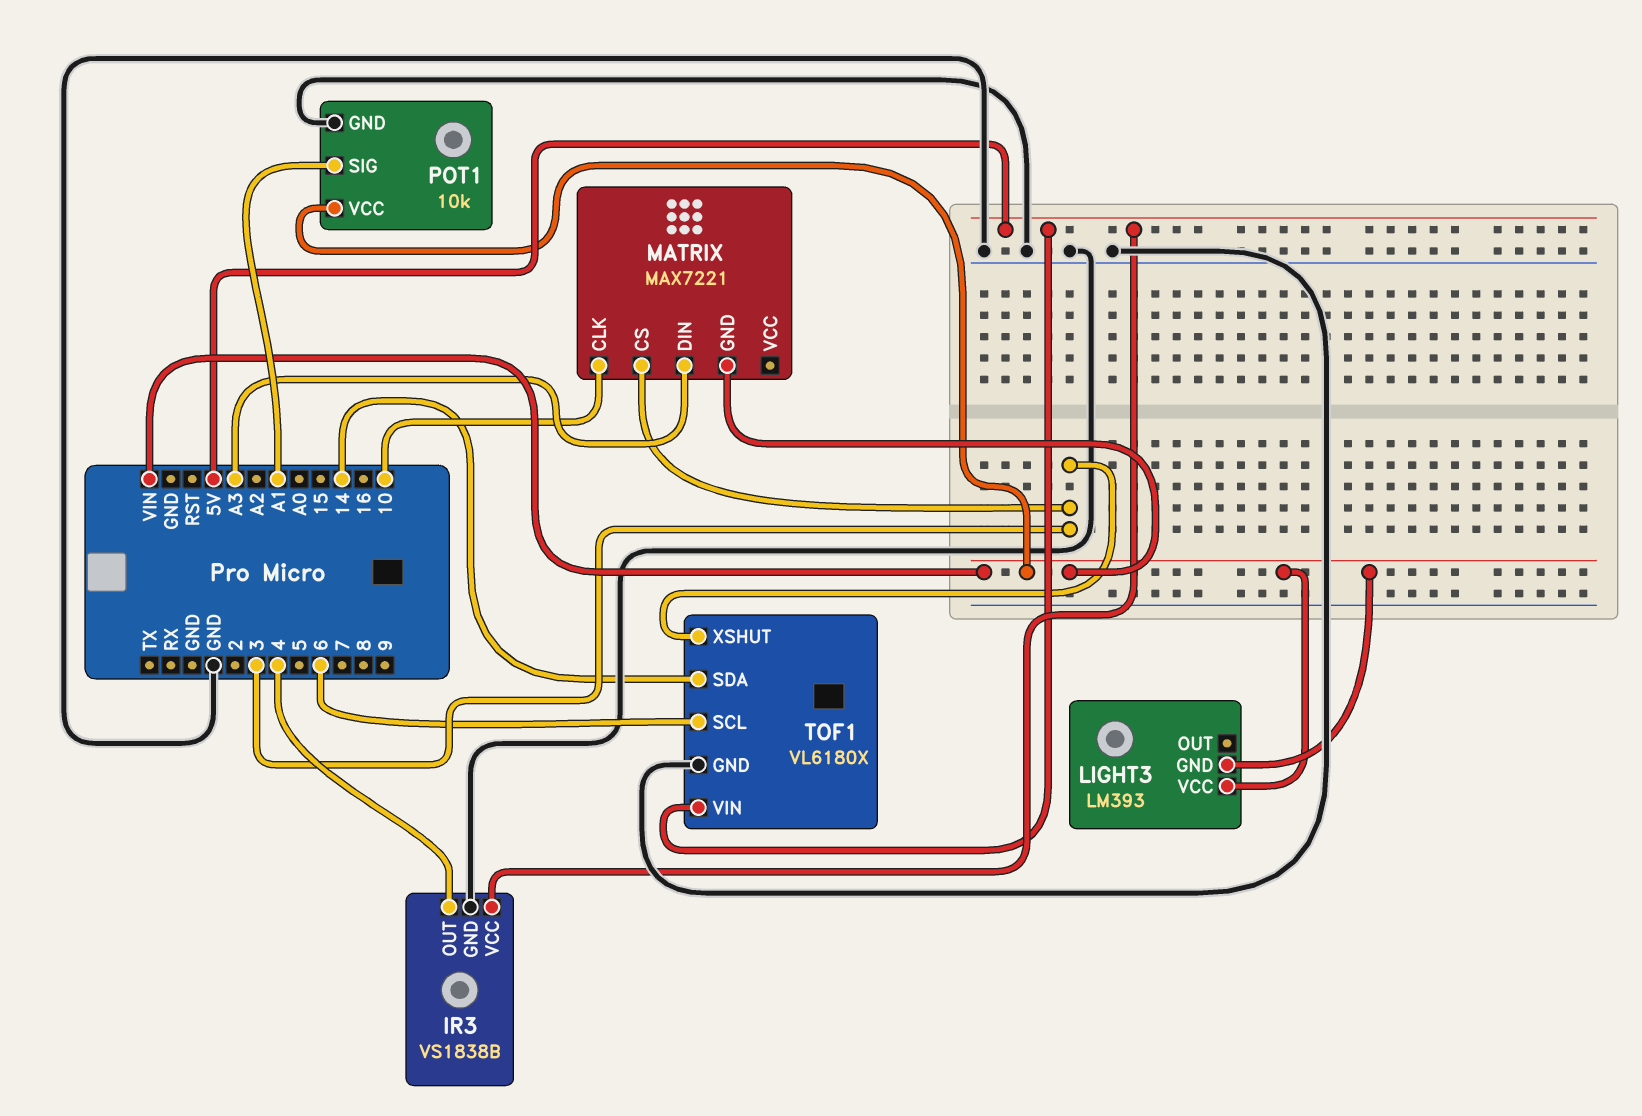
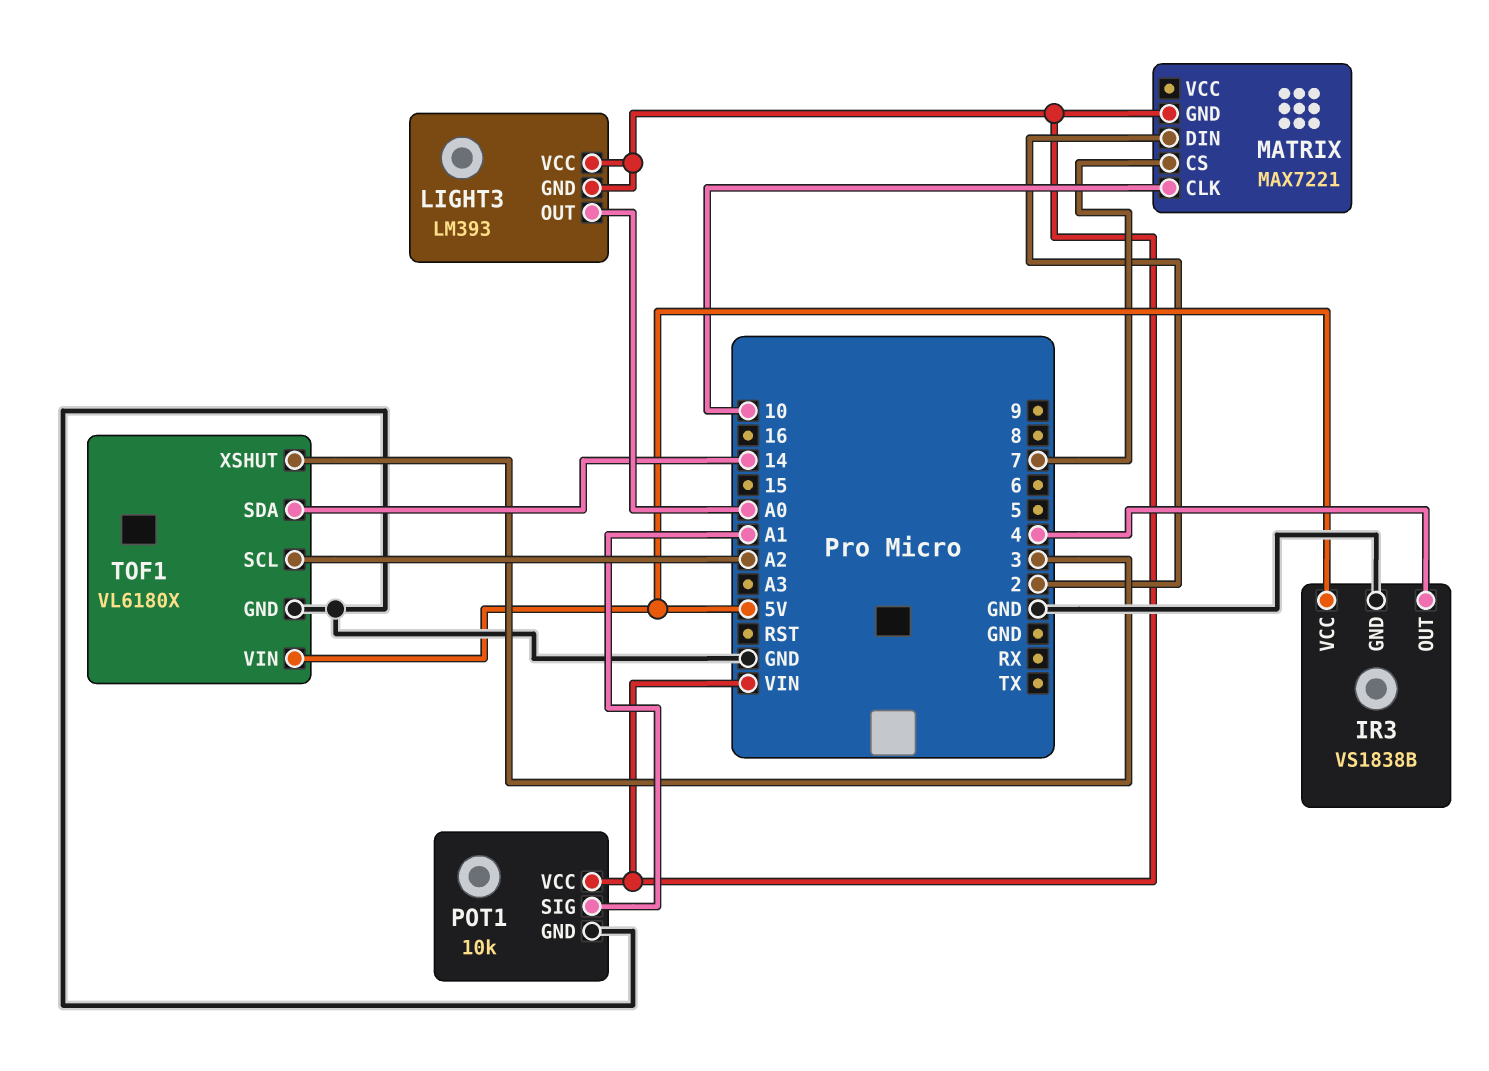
LIGHT3 pin OUT: none -> A0
MATRIX pin CS: 3 -> 7
MATRIX pin DIN: A3 -> 2
TOF1 pin SCL: 6 -> A2

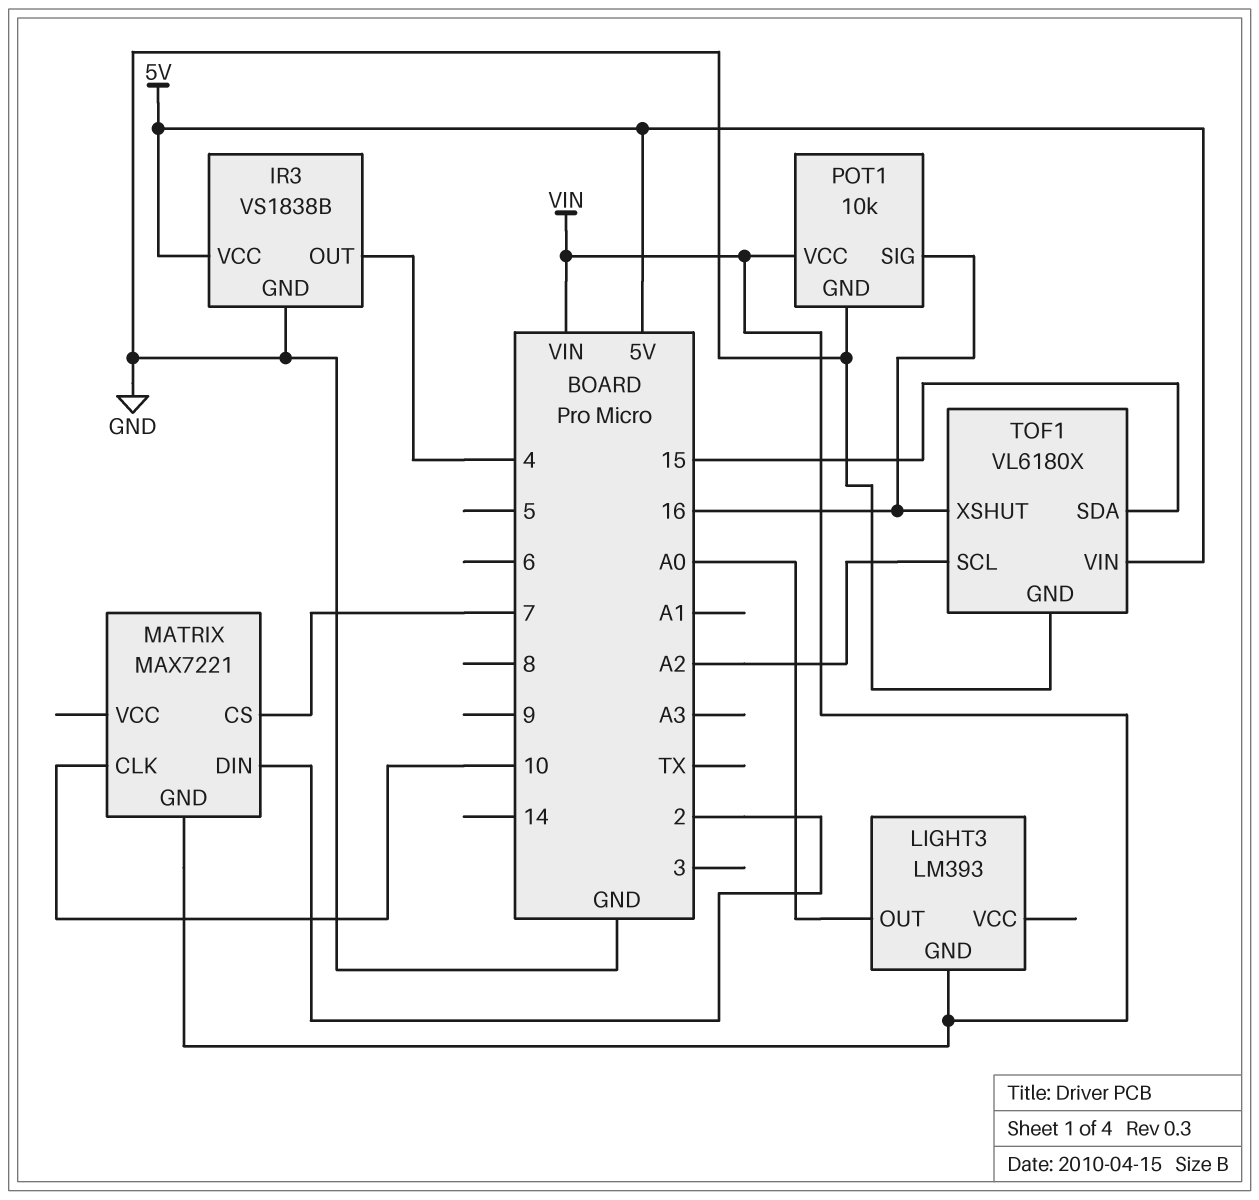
LIGHT3 pin VCC: VIN -> none
POT1 pin SIG: A1 -> 16
TOF1 pin SDA: 14 -> 15
TOF1 pin XSHUT: 3 -> 16

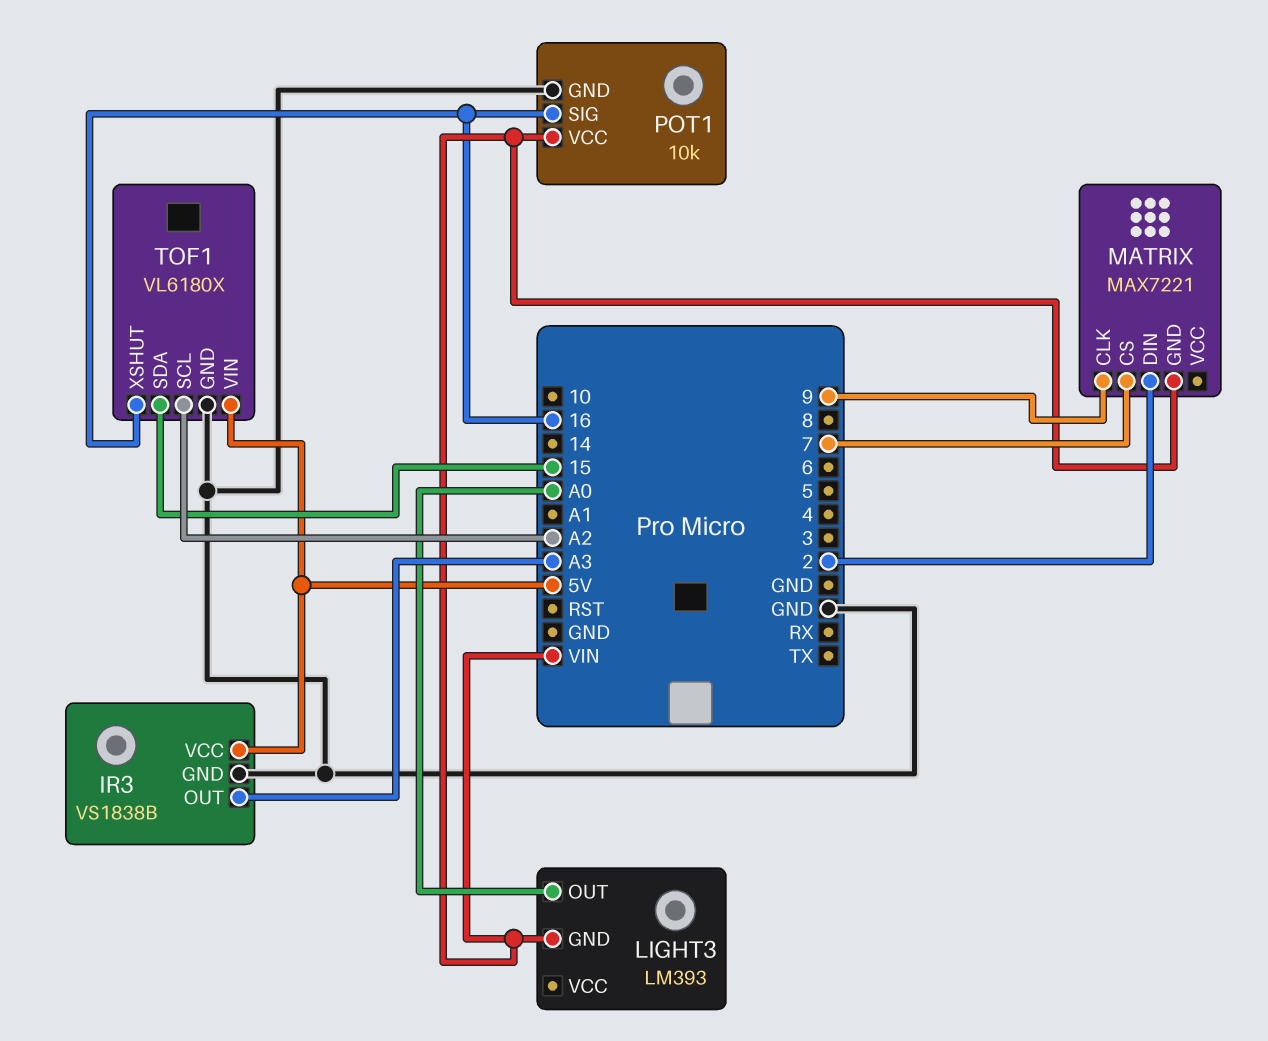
IR3 pin OUT: 4 -> A3
MATRIX pin CLK: 10 -> 9

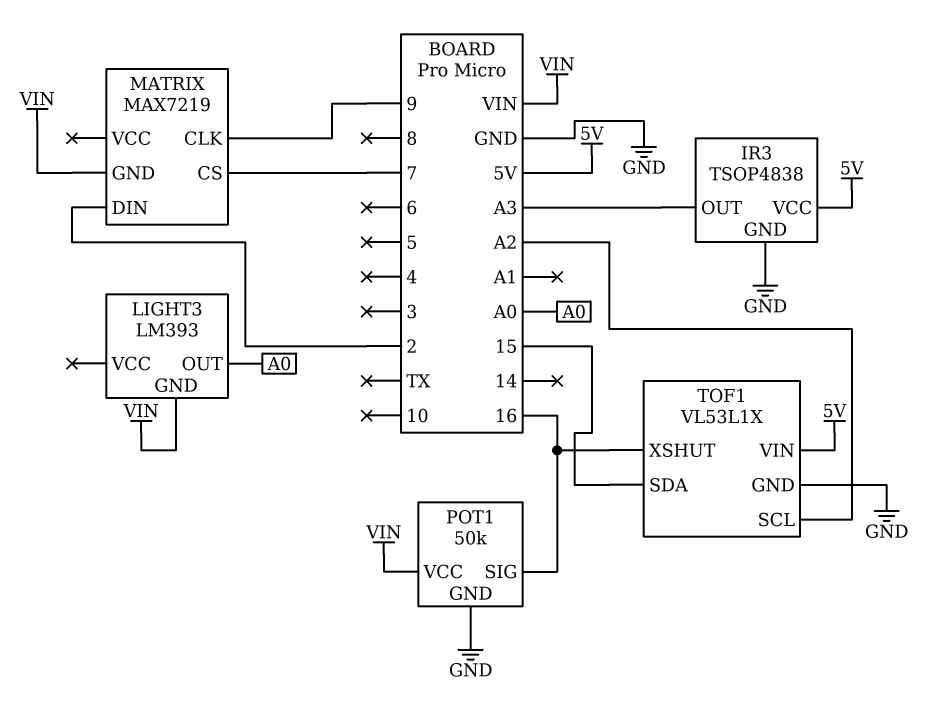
IR3: VS1838B -> TSOP4838
MATRIX: MAX7221 -> MAX7219
POT1: 10k -> 50k
TOF1: VL6180X -> VL53L1X

